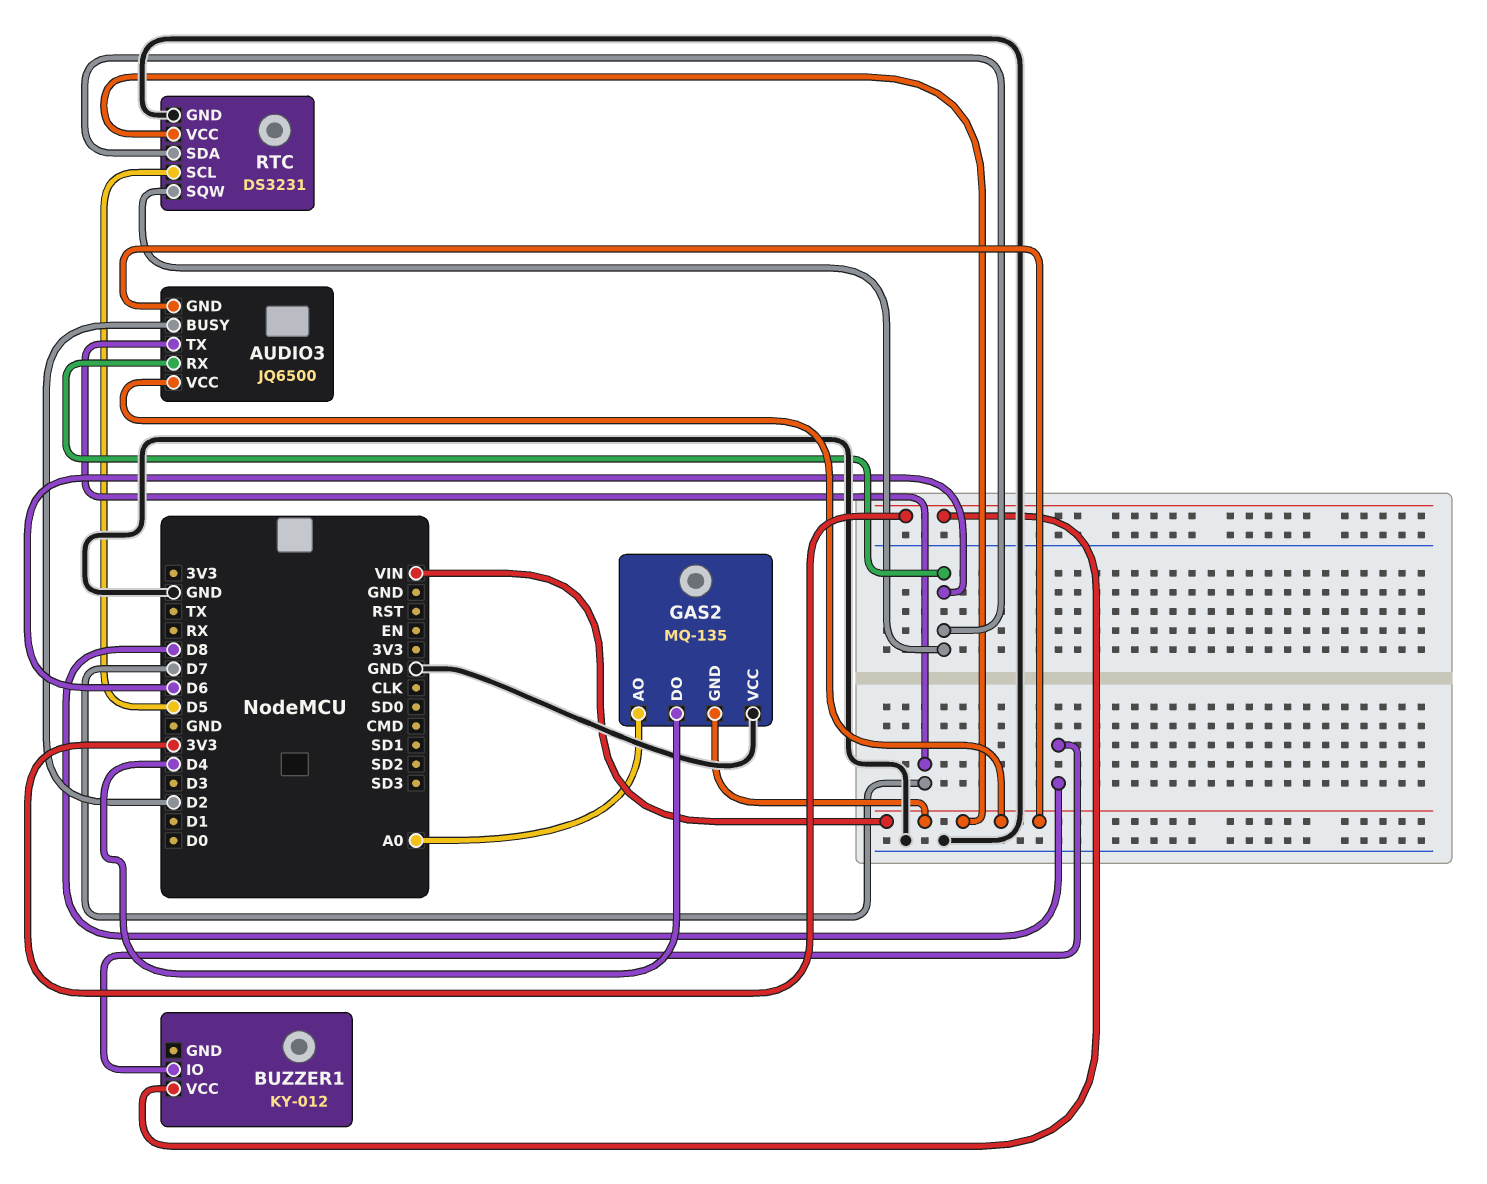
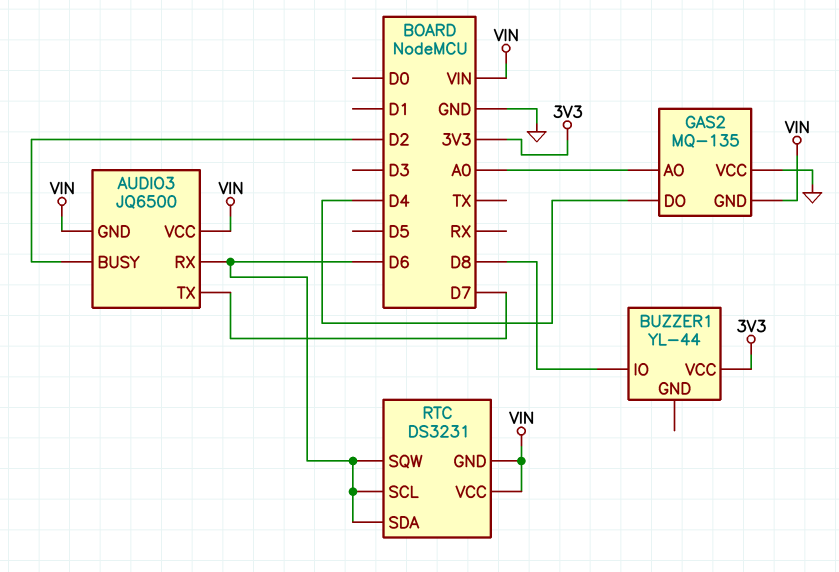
BUZZER1: KY-012 -> YL-44
RTC pin GND: GND -> VIN
RTC pin SCL: D5 -> D6

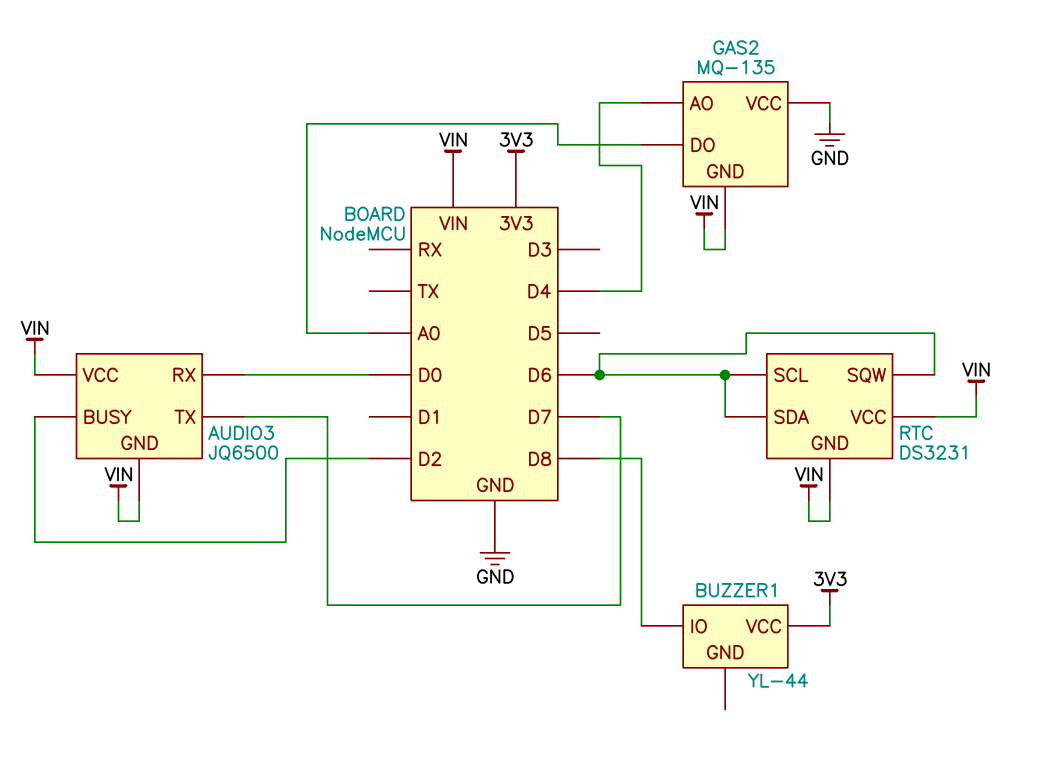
AUDIO3 pin RX: D6 -> D0
GAS2 pin AO: A0 -> D4
GAS2 pin DO: D4 -> A0

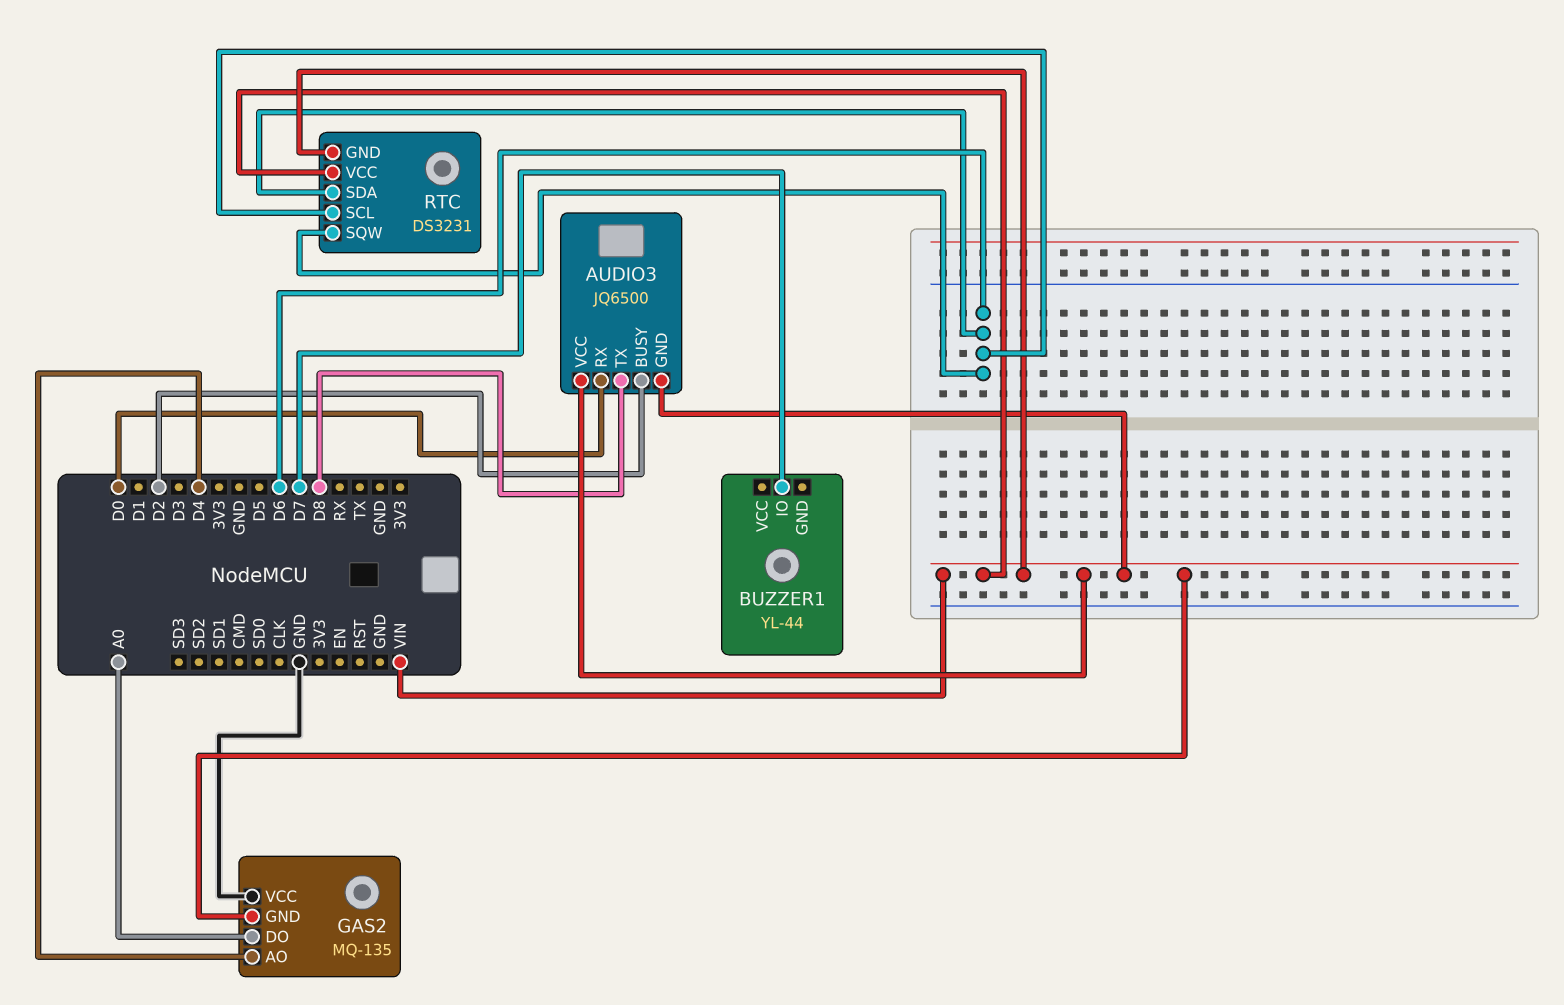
AUDIO3 pin TX: D7 -> D8
BUZZER1 pin IO: D8 -> D7
BUZZER1 pin VCC: 3V3 -> none

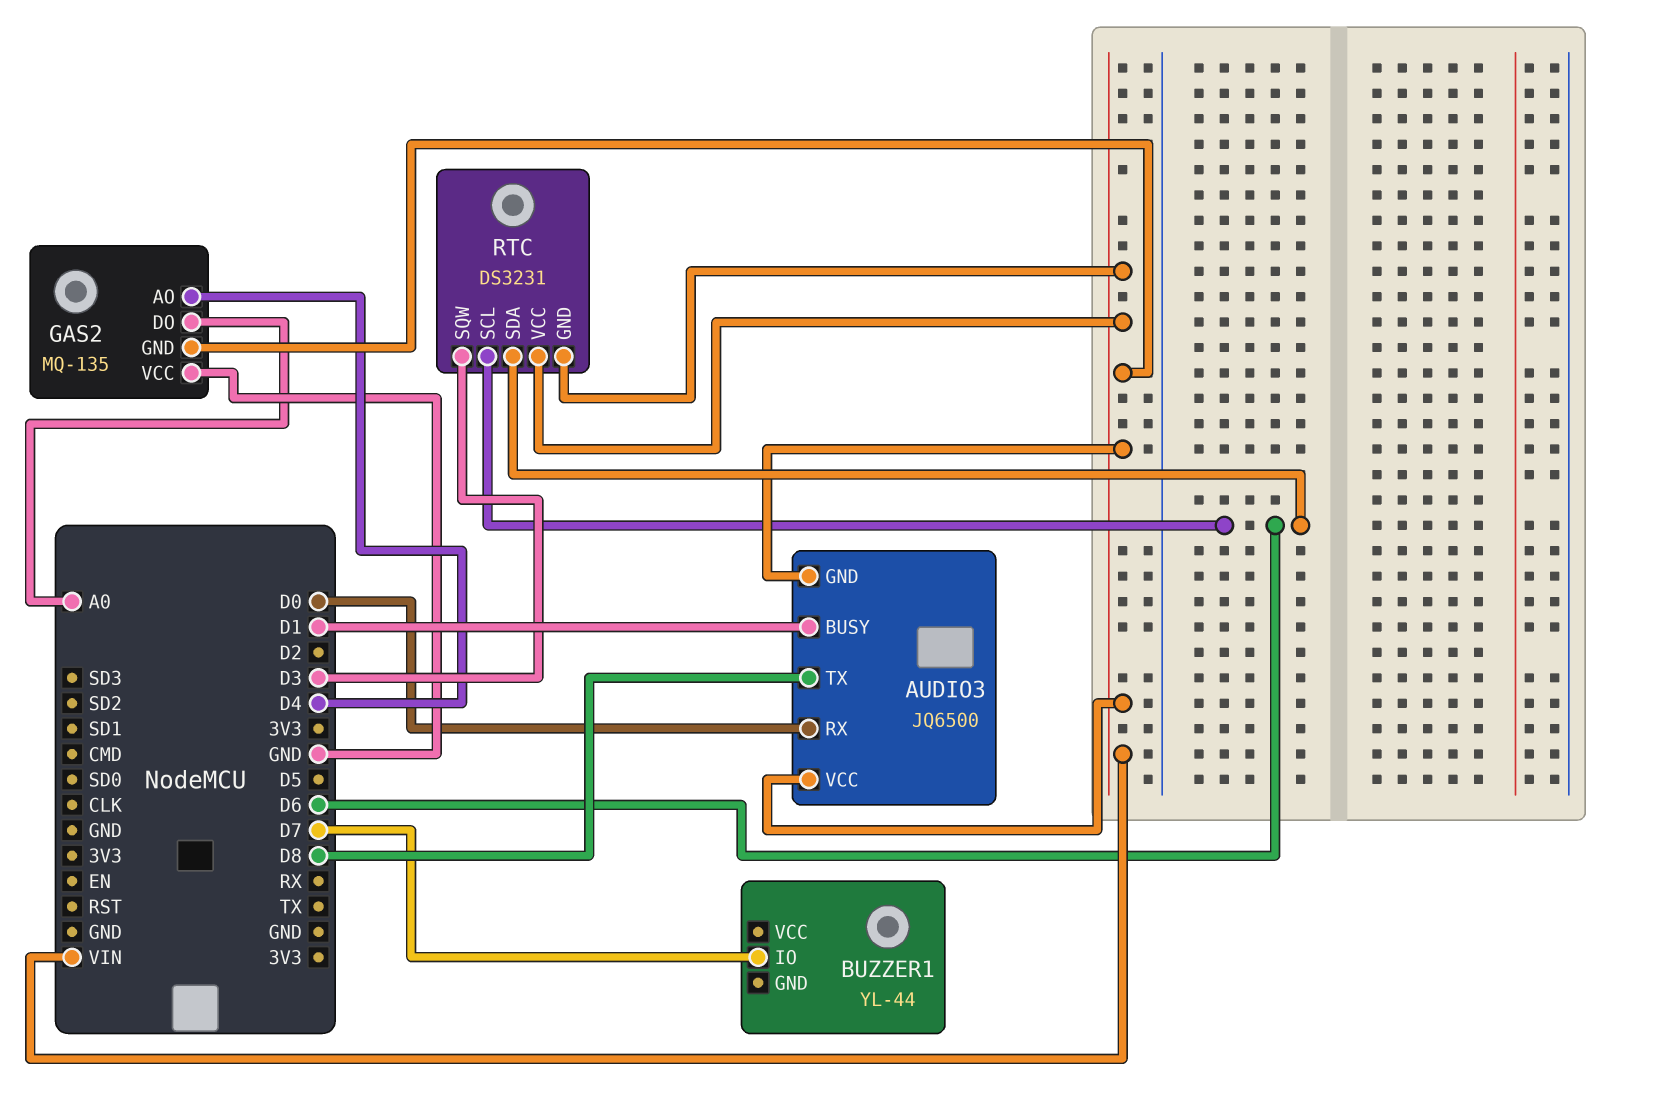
AUDIO3 pin BUSY: D2 -> D1
RTC pin SQW: D6 -> D3

